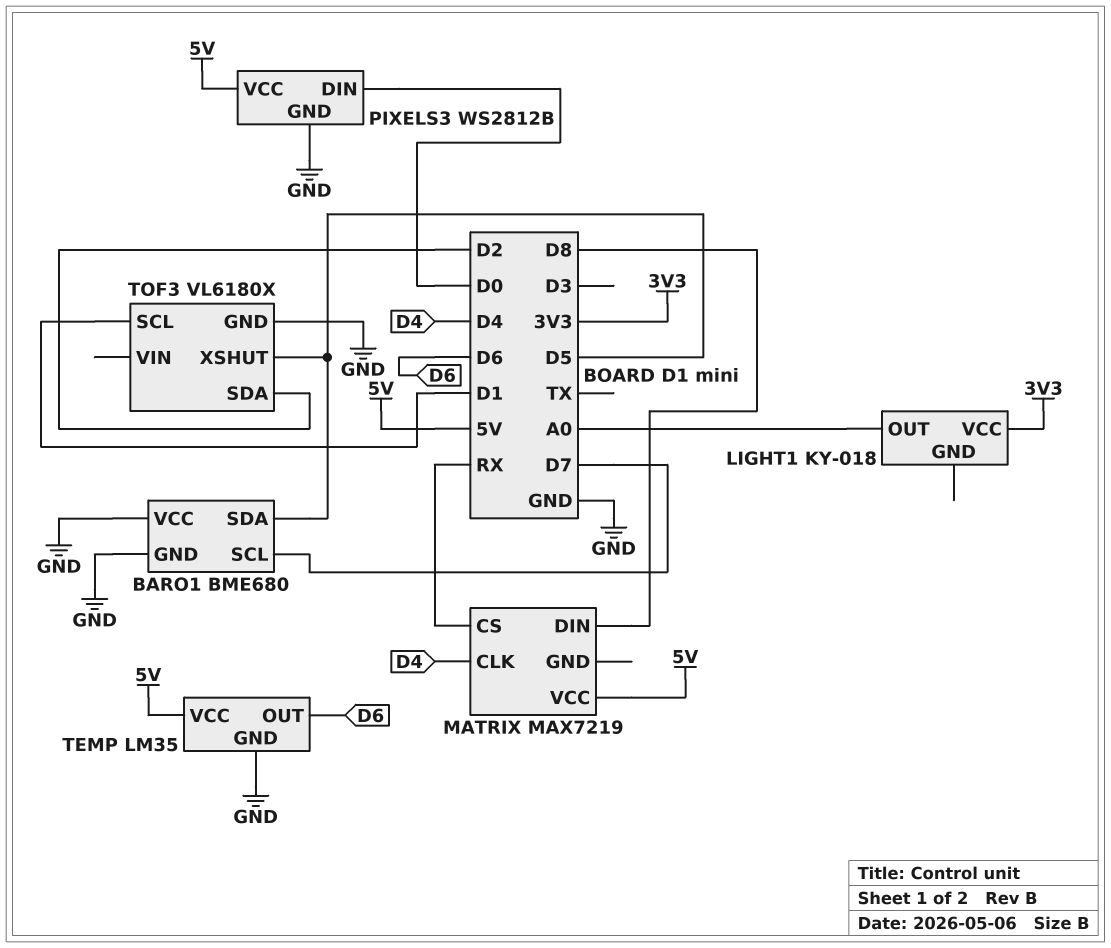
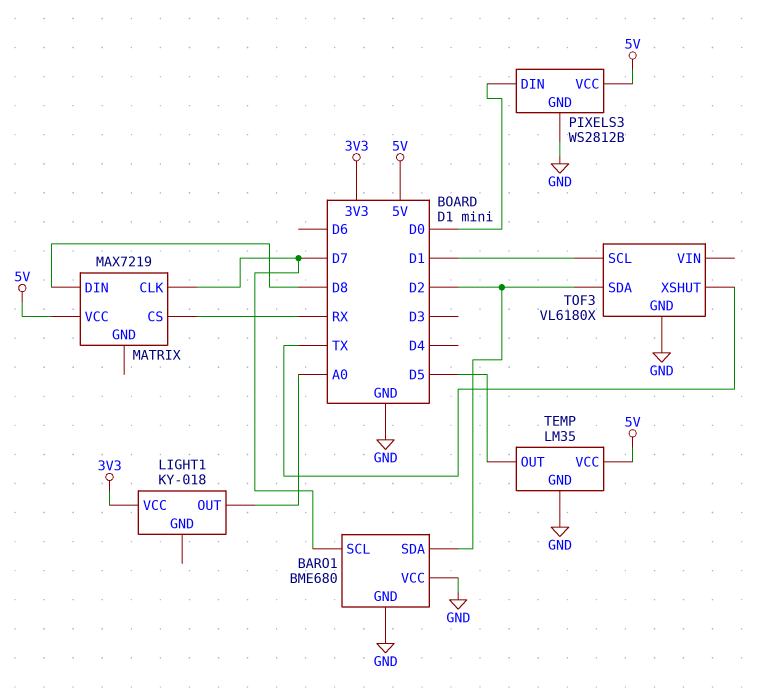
BARO1 pin SDA: D5 -> D2
MATRIX pin CLK: D4 -> D7
TEMP pin OUT: D6 -> D5
TOF3 pin XSHUT: D5 -> TX

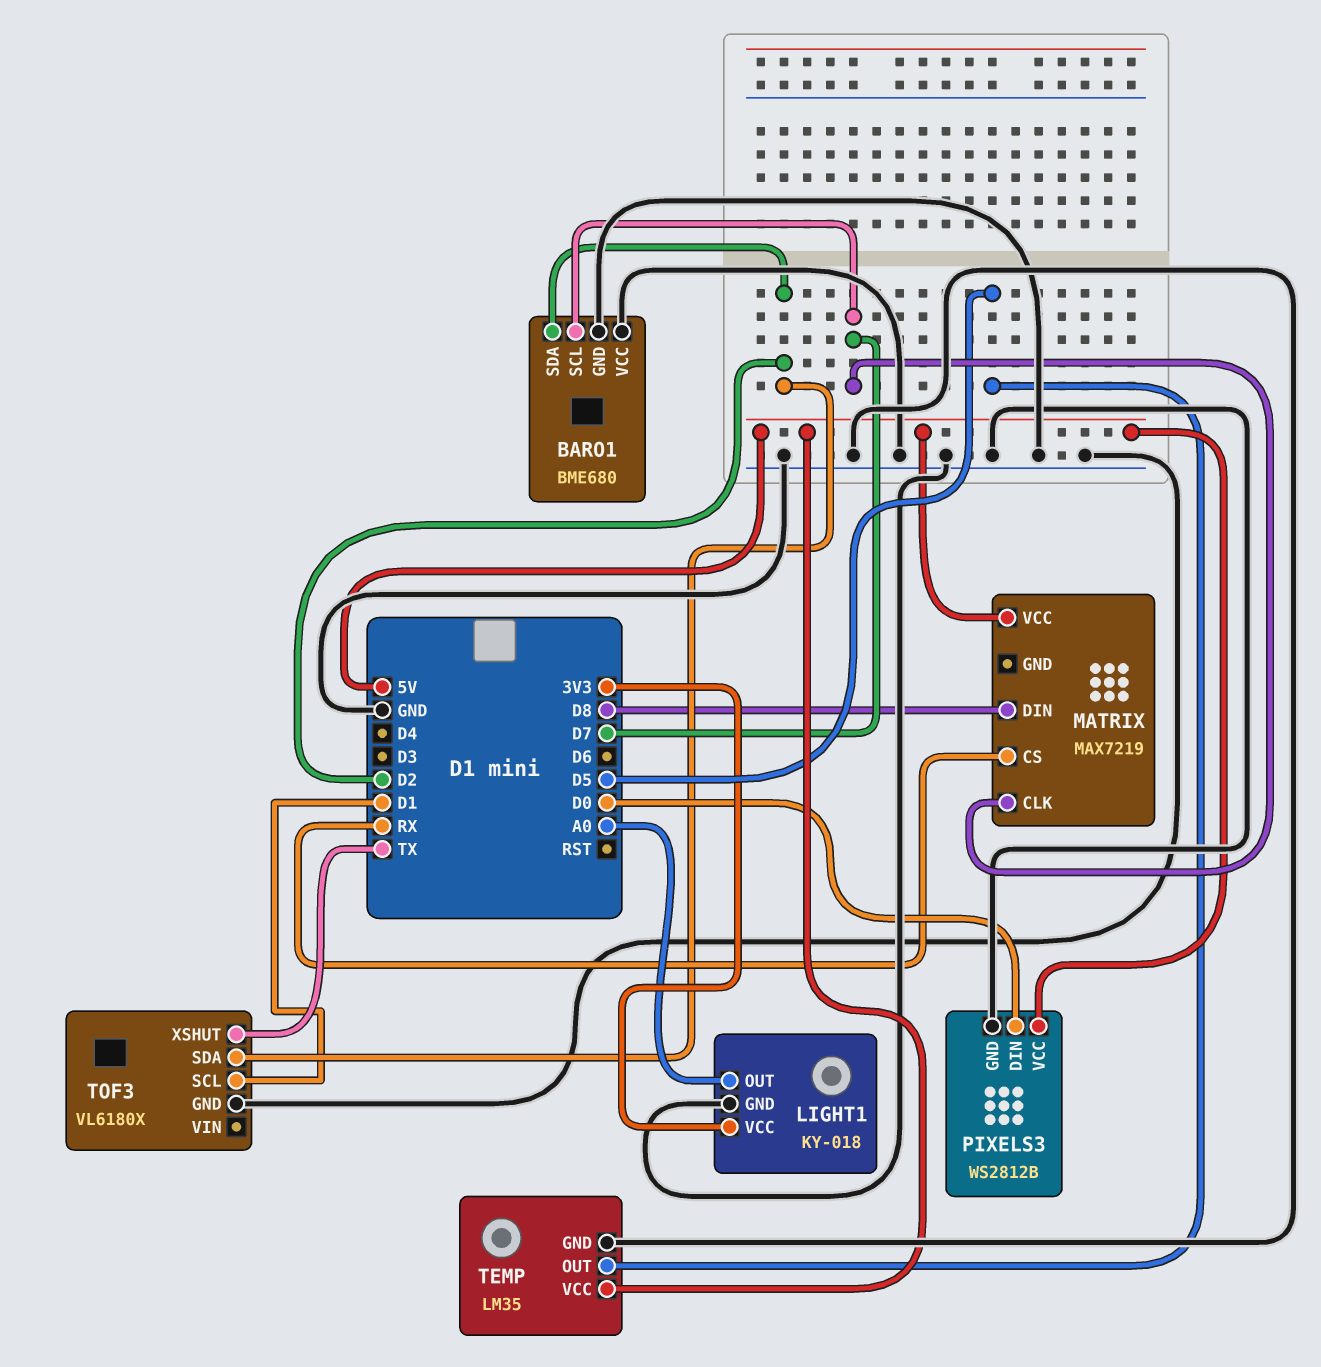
LIGHT1 pin GND: none -> GND

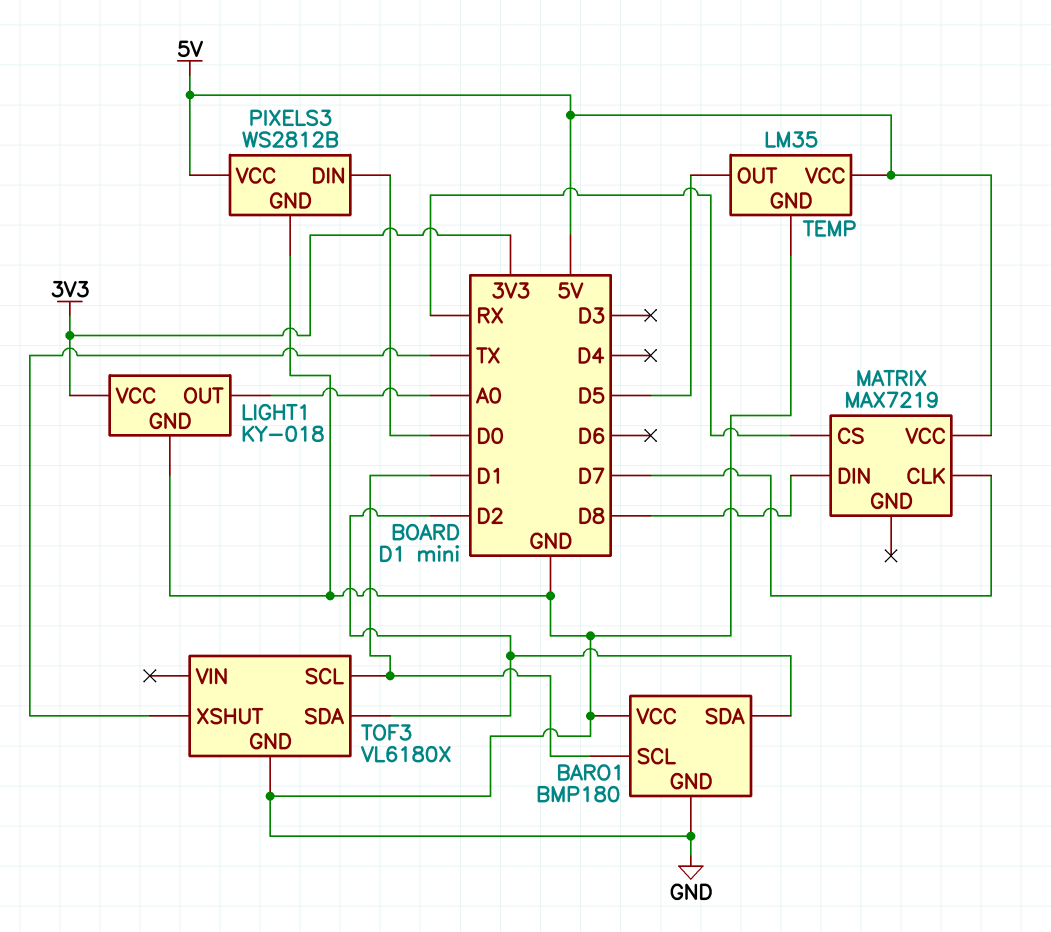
BARO1: BME680 -> BMP180
BARO1 pin SCL: D7 -> D1

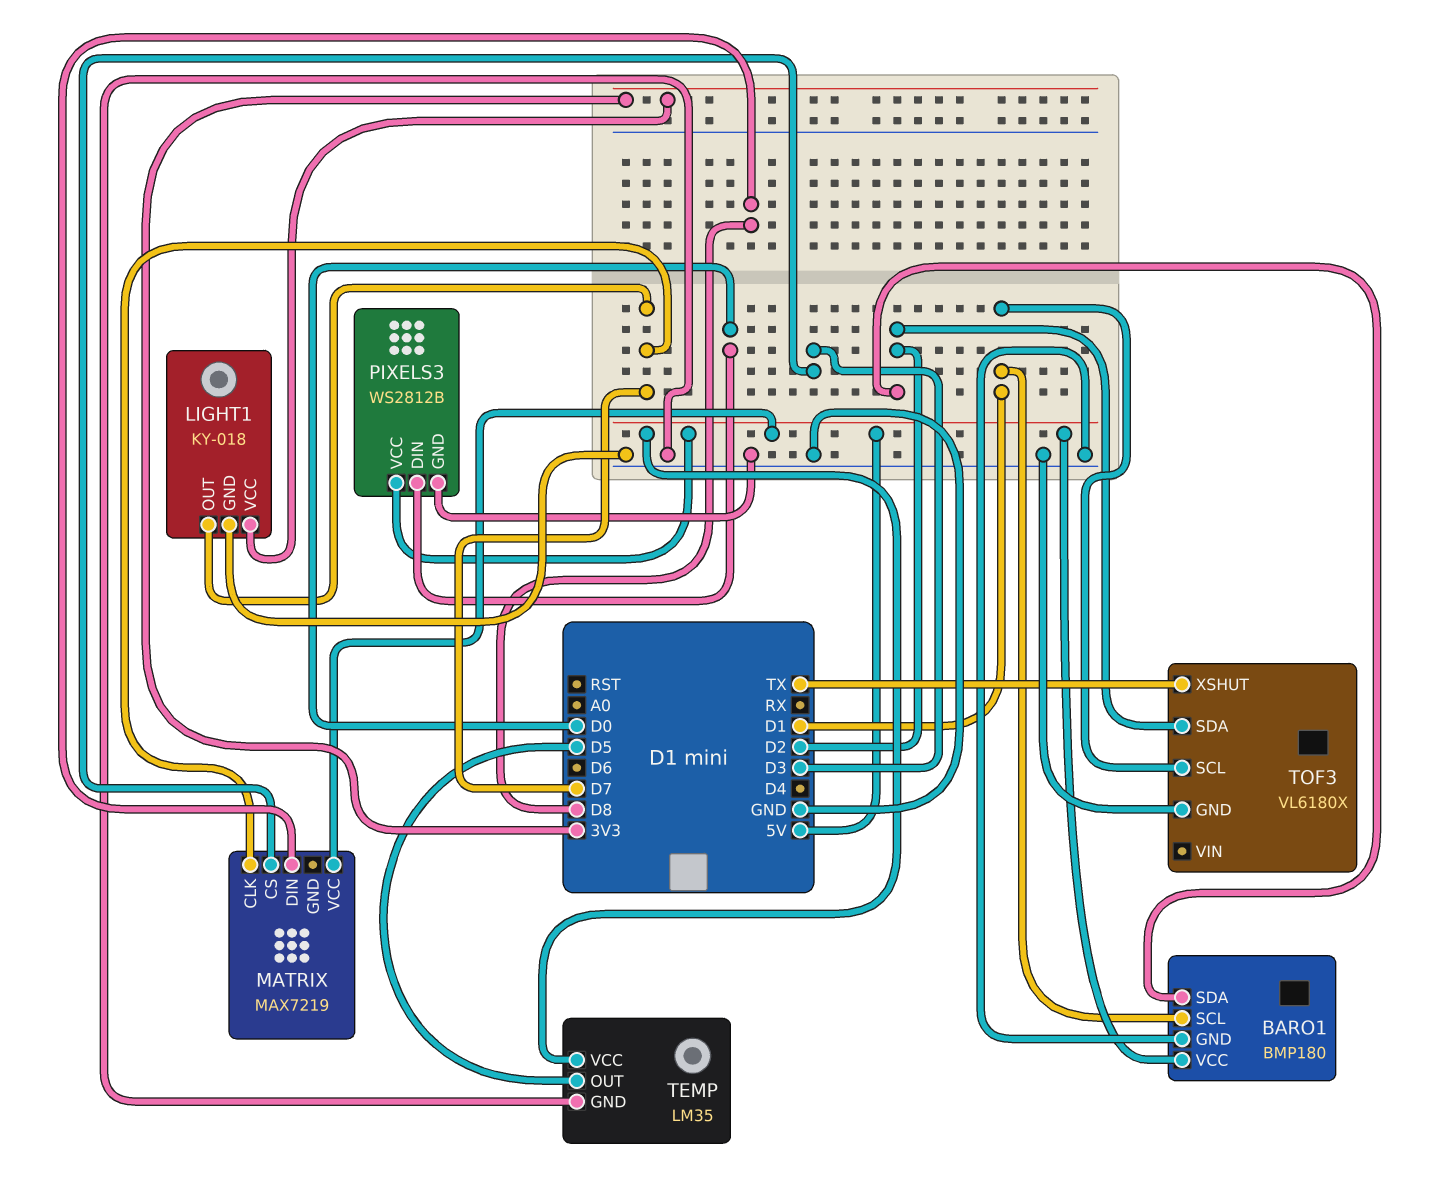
BARO1 pin VCC: GND -> 5V
LIGHT1 pin OUT: A0 -> D7
MATRIX pin CS: RX -> D3

